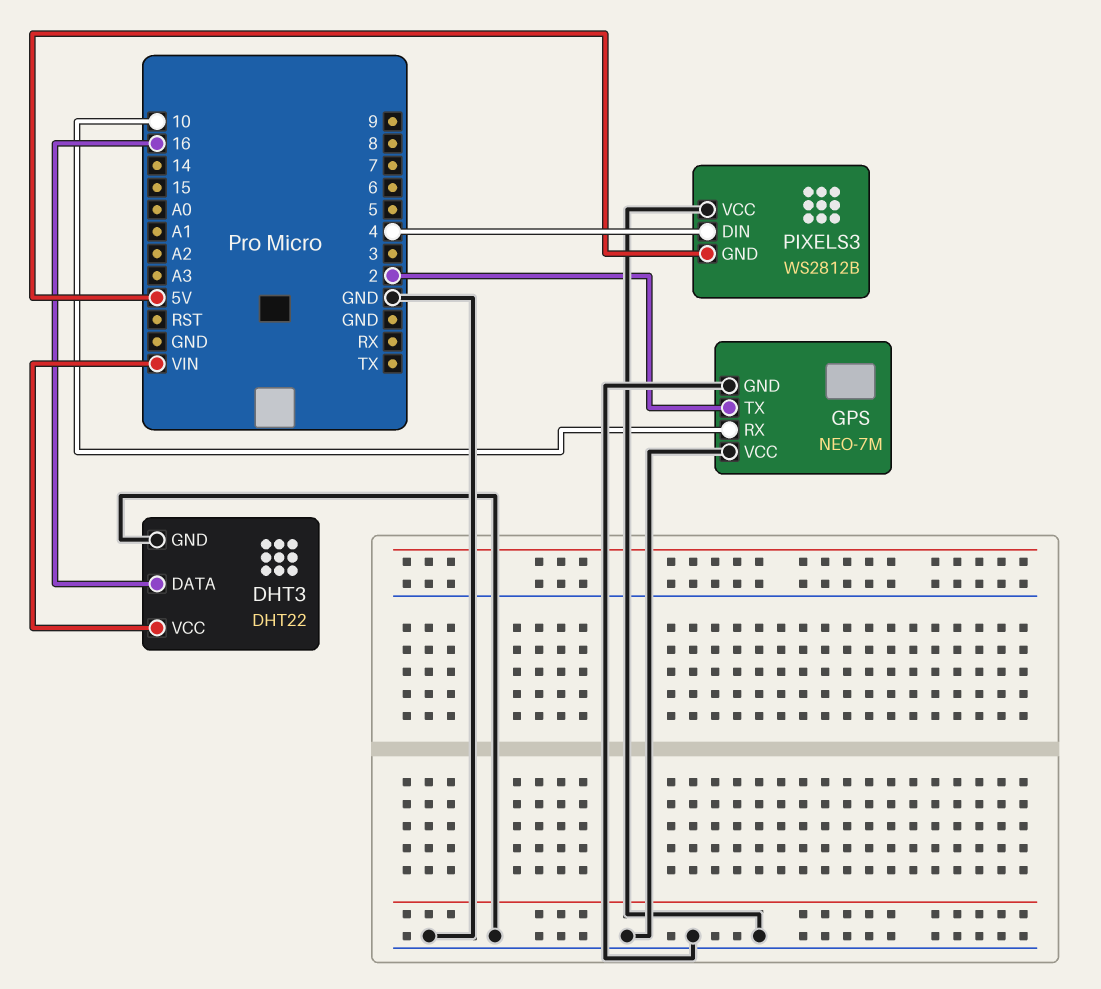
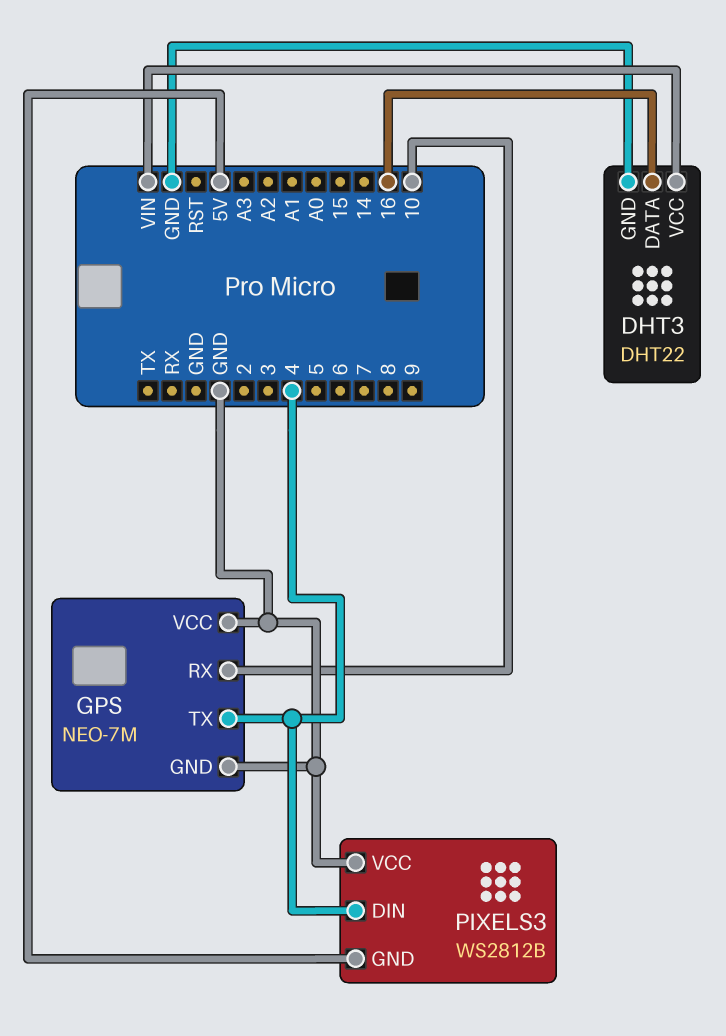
GPS pin TX: 2 -> 4

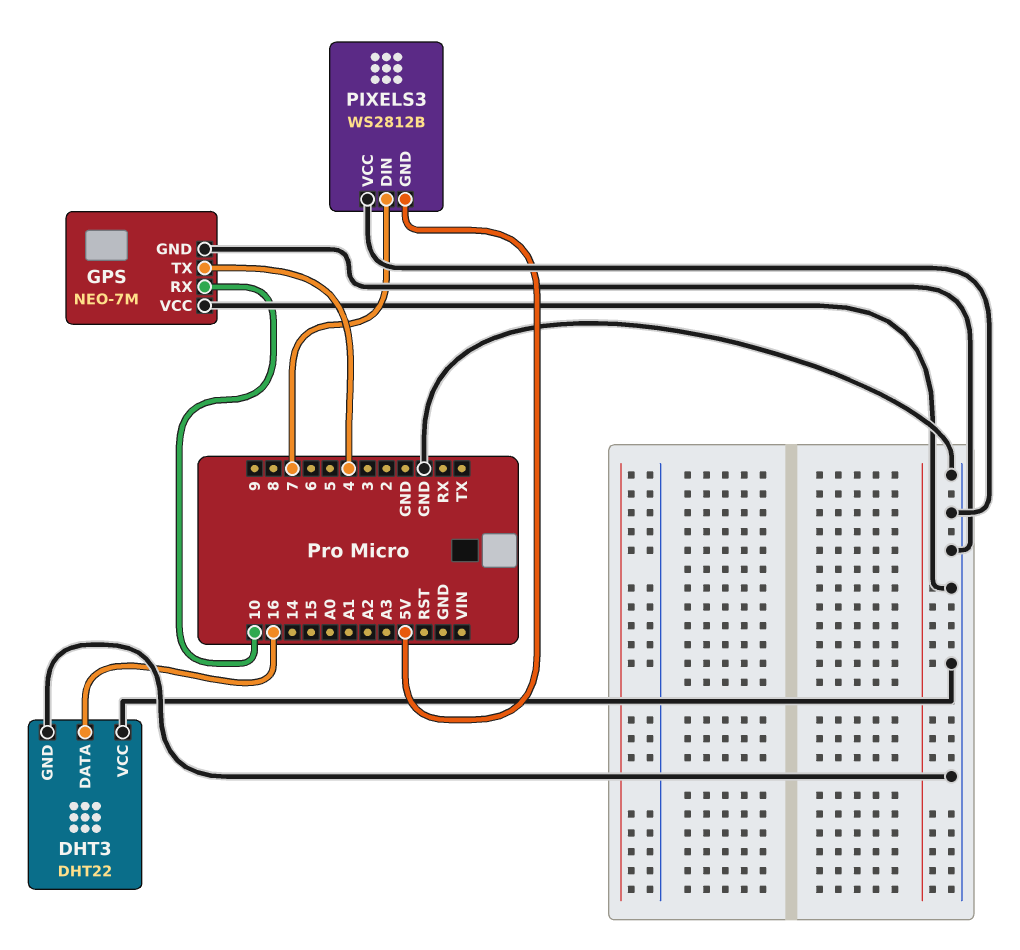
DHT3 pin VCC: VIN -> GND
PIXELS3 pin DIN: 4 -> 7

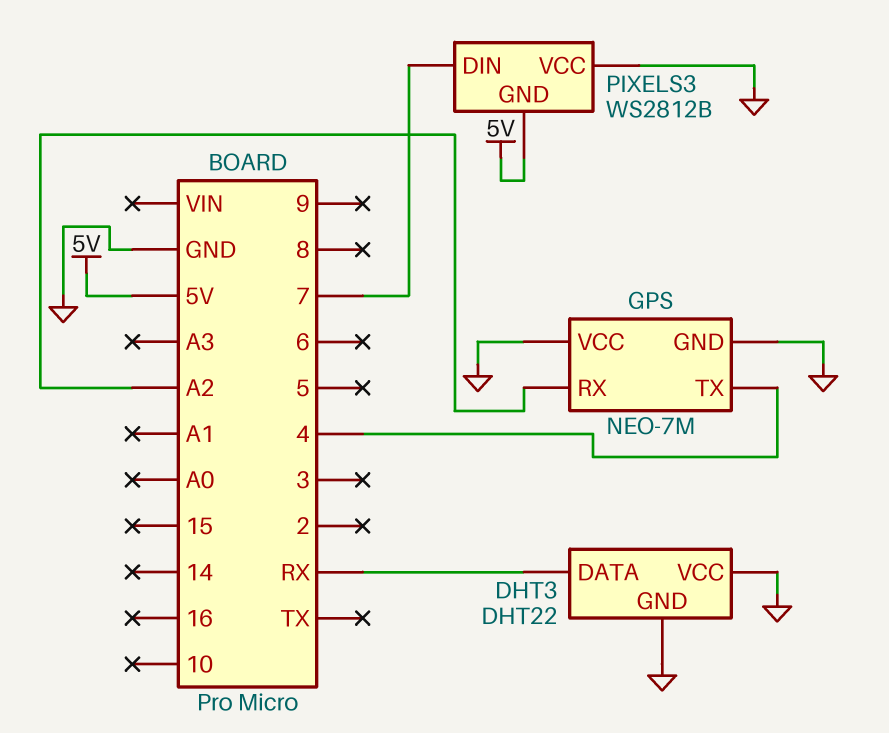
DHT3 pin DATA: 16 -> RX
GPS pin RX: 10 -> A2

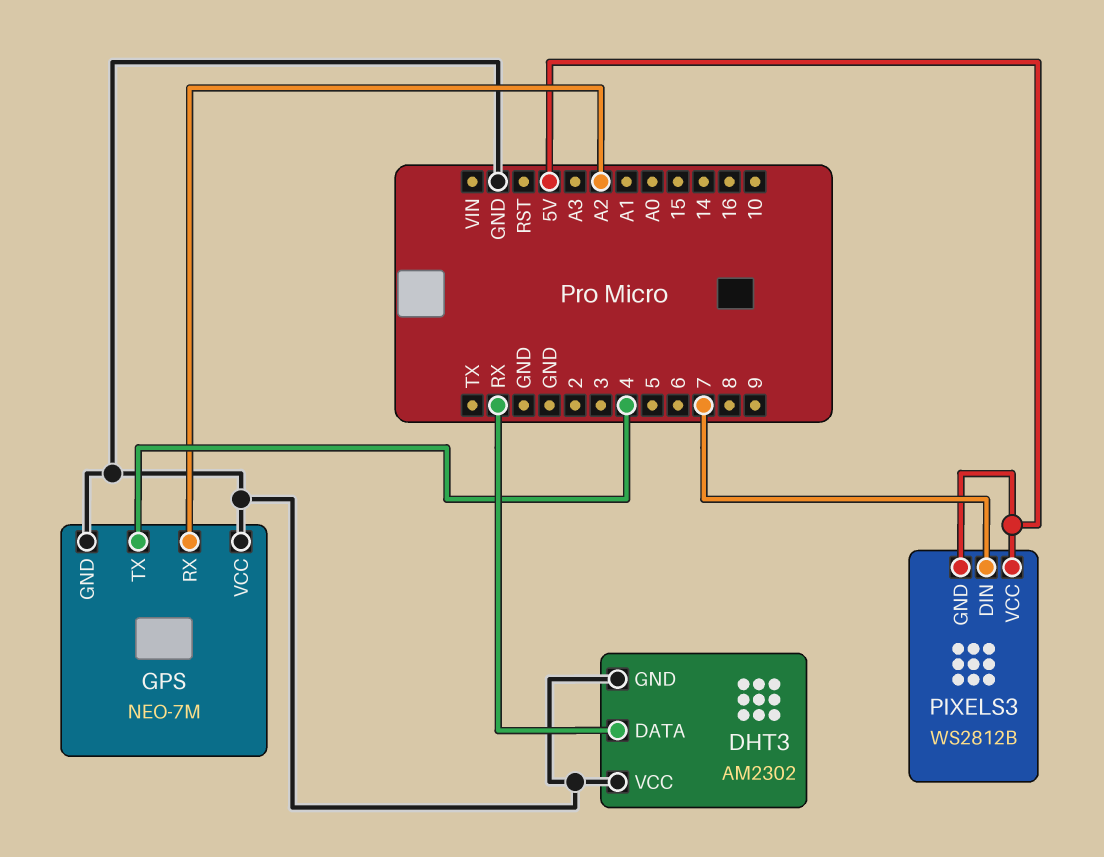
DHT3: DHT22 -> AM2302
PIXELS3 pin VCC: GND -> 5V

